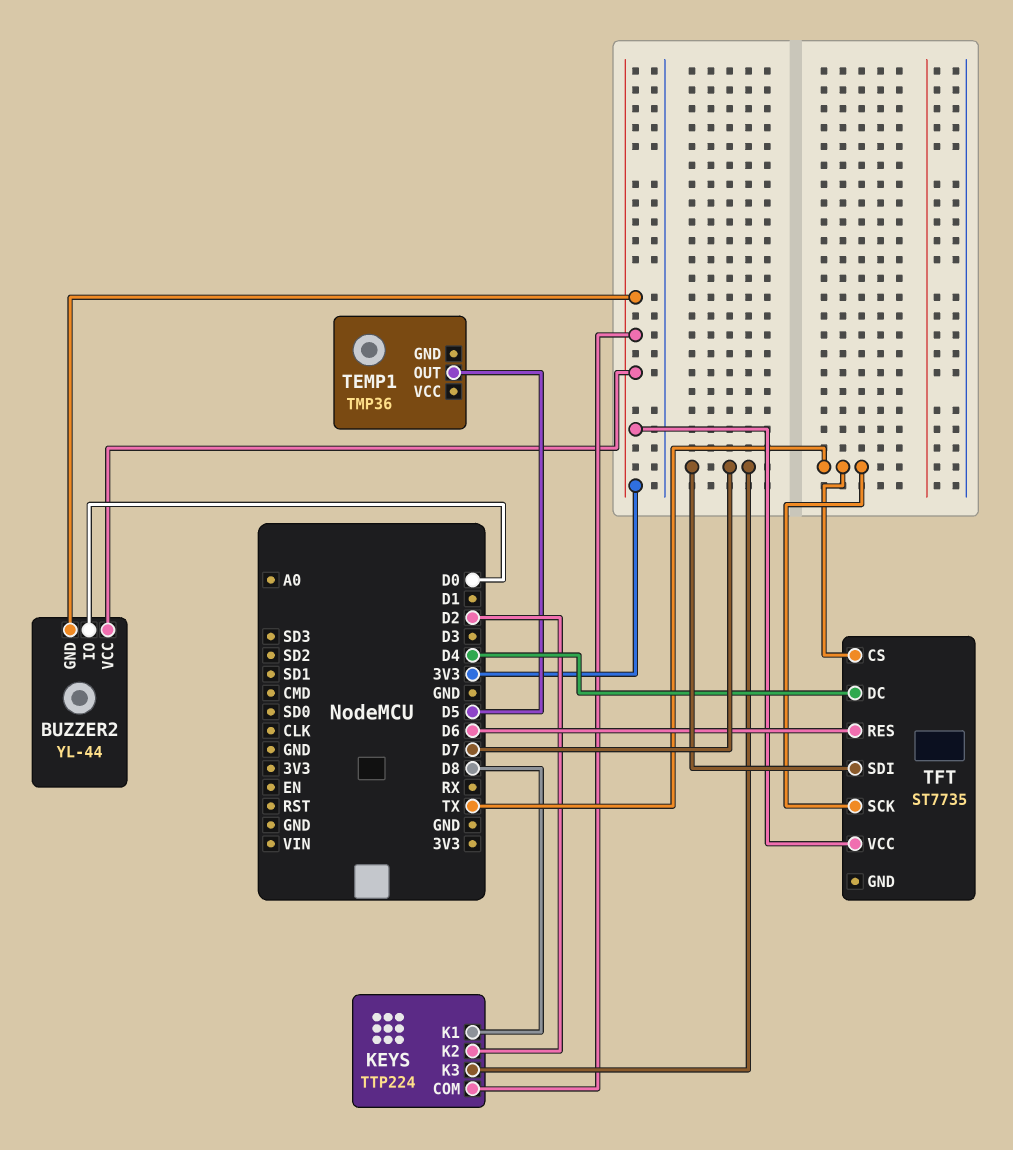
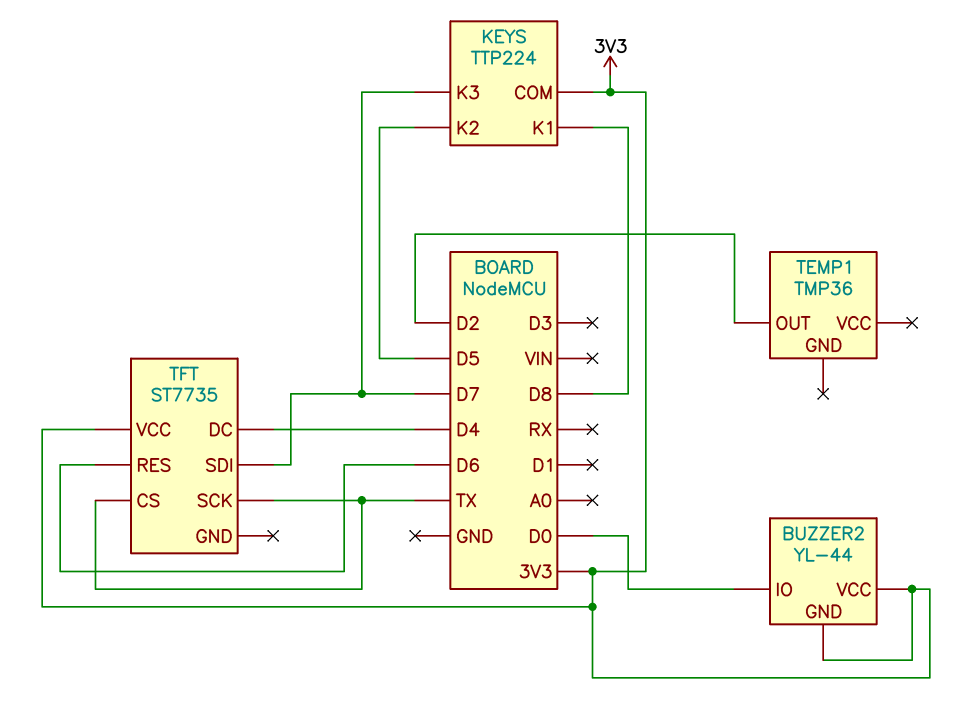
KEYS pin K2: D2 -> D5
TEMP1 pin OUT: D5 -> D2

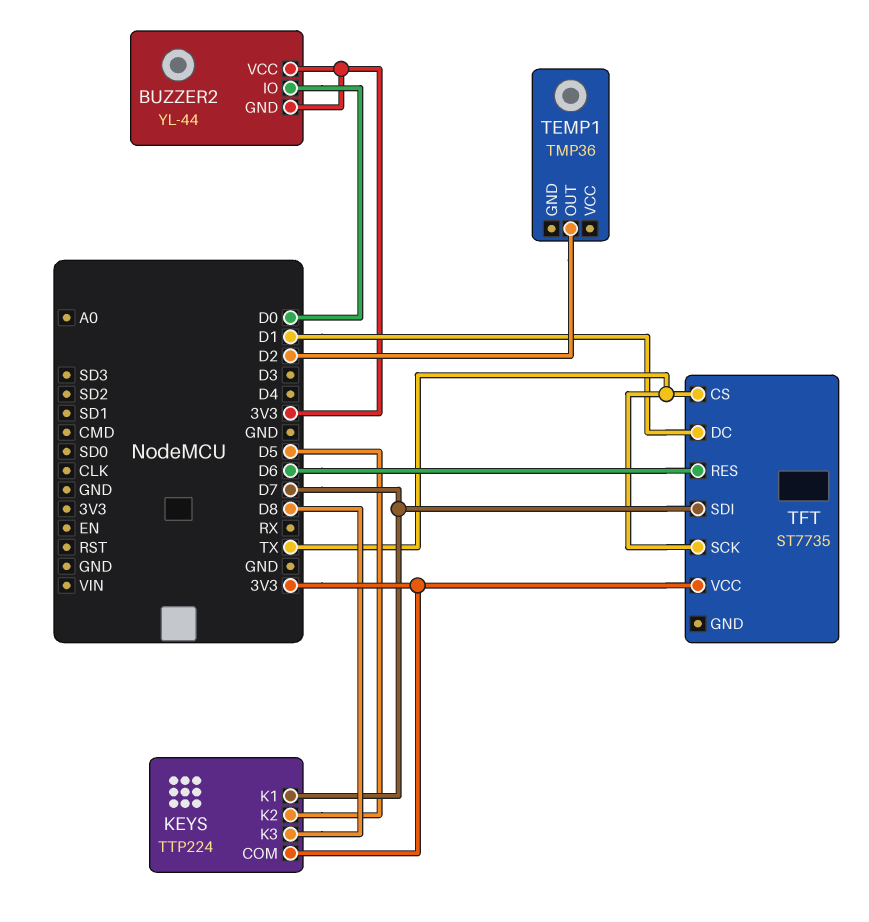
KEYS pin K1: D8 -> D7
KEYS pin K3: D7 -> D8
TFT pin DC: D4 -> D1

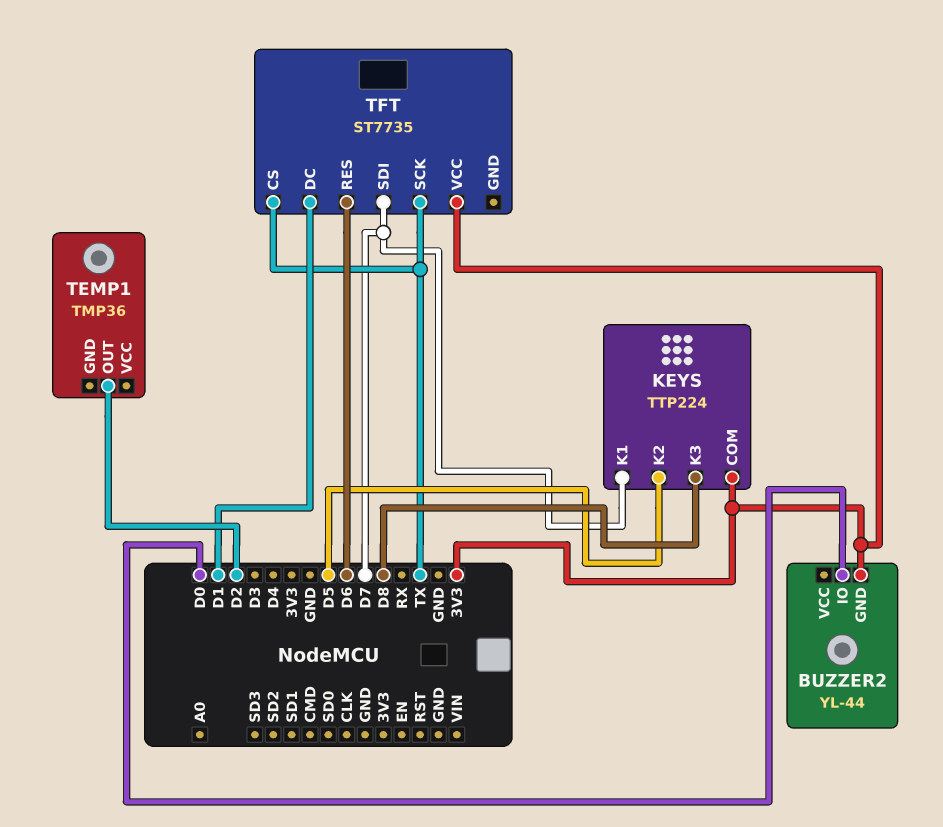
BUZZER2 pin VCC: 3V3 -> none

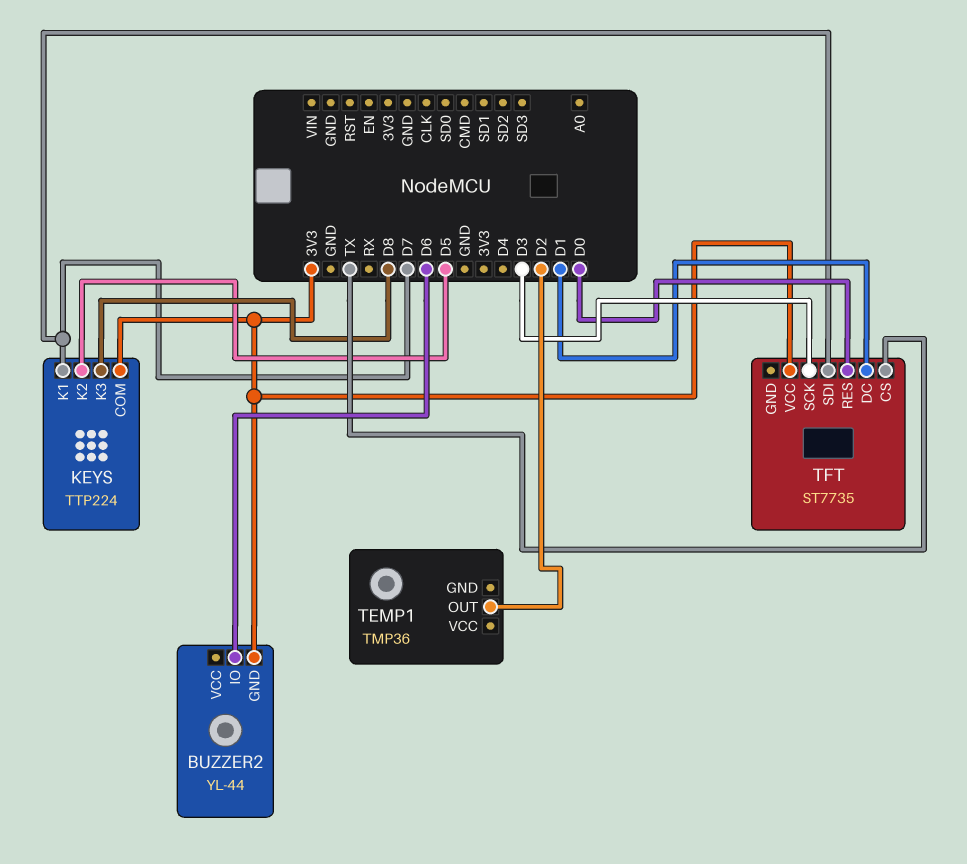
BUZZER2 pin IO: D0 -> D6
TFT pin RES: D6 -> D0
TFT pin SCK: TX -> D3

